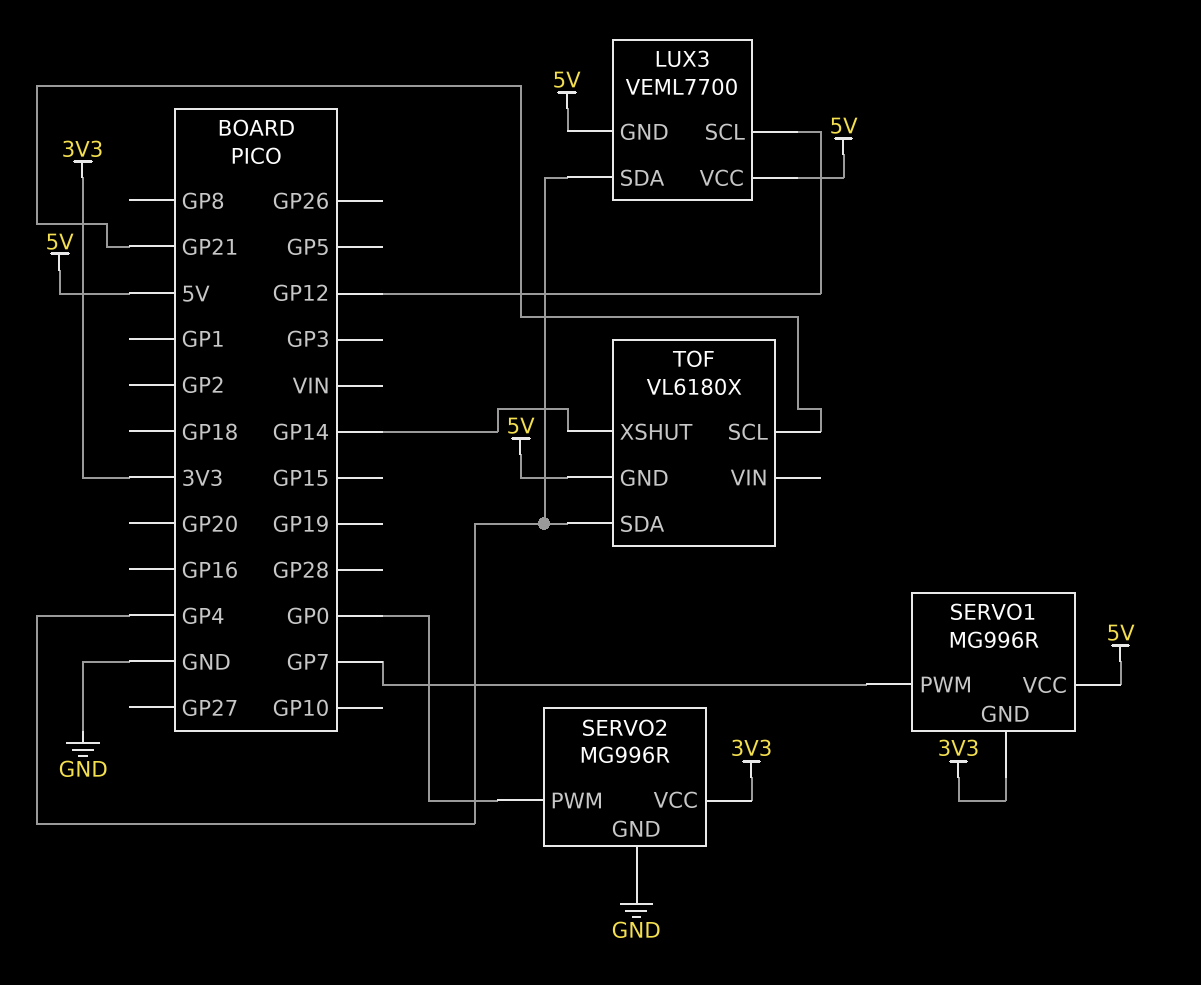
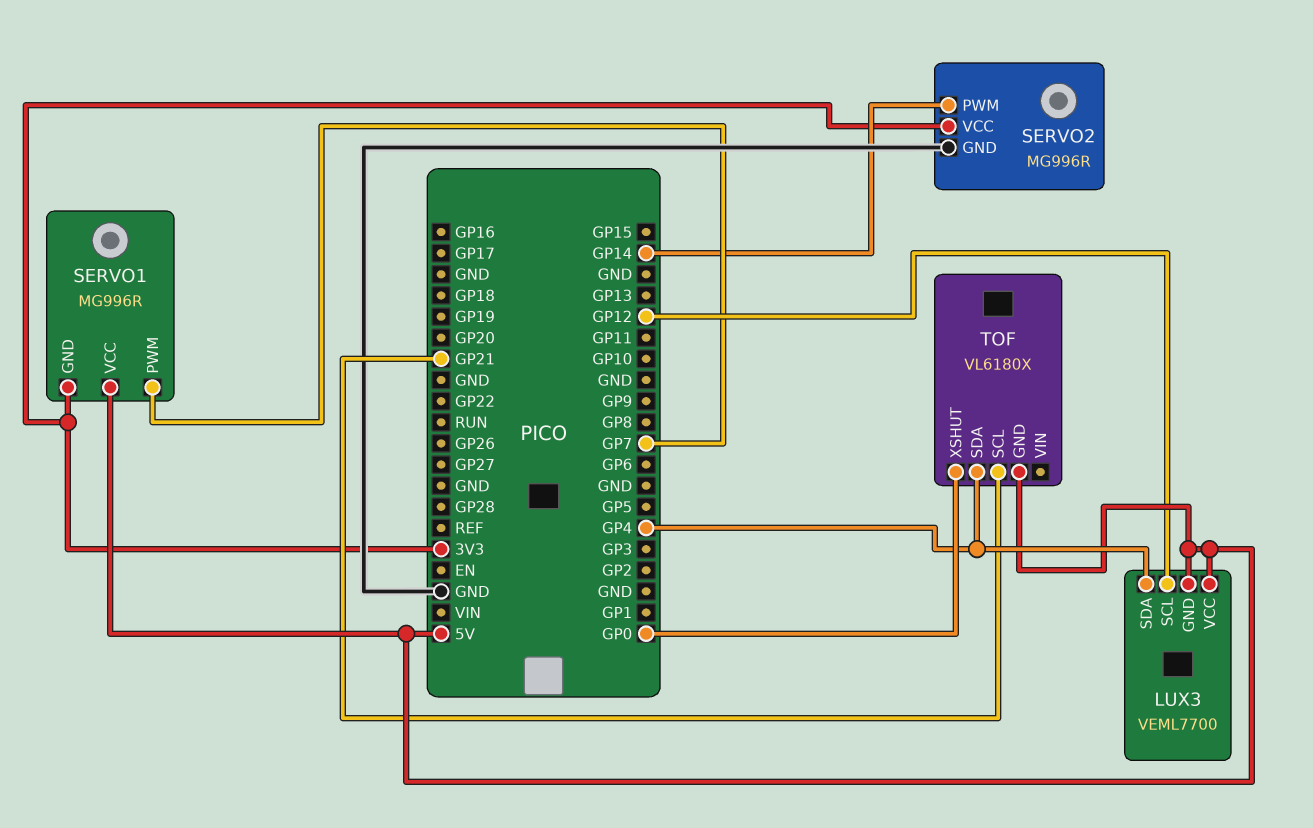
SERVO2 pin PWM: GP0 -> GP14
TOF pin XSHUT: GP14 -> GP0

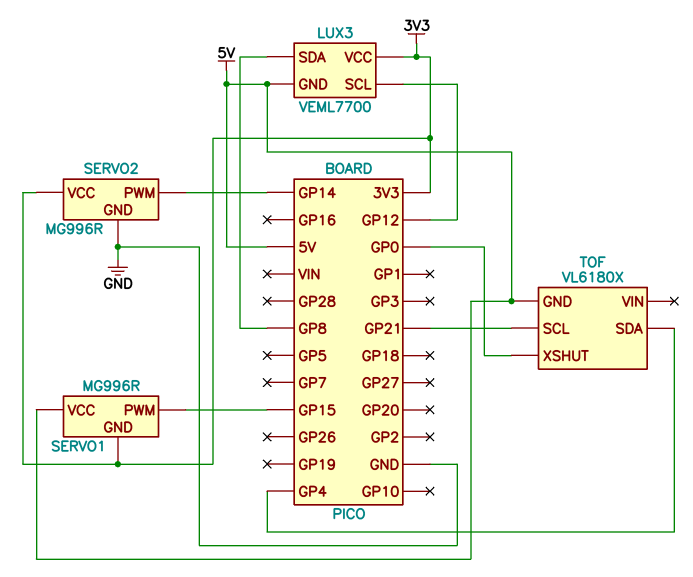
LUX3 pin SDA: GP4 -> GP8
LUX3 pin VCC: 5V -> 3V3
SERVO1 pin PWM: GP7 -> GP15

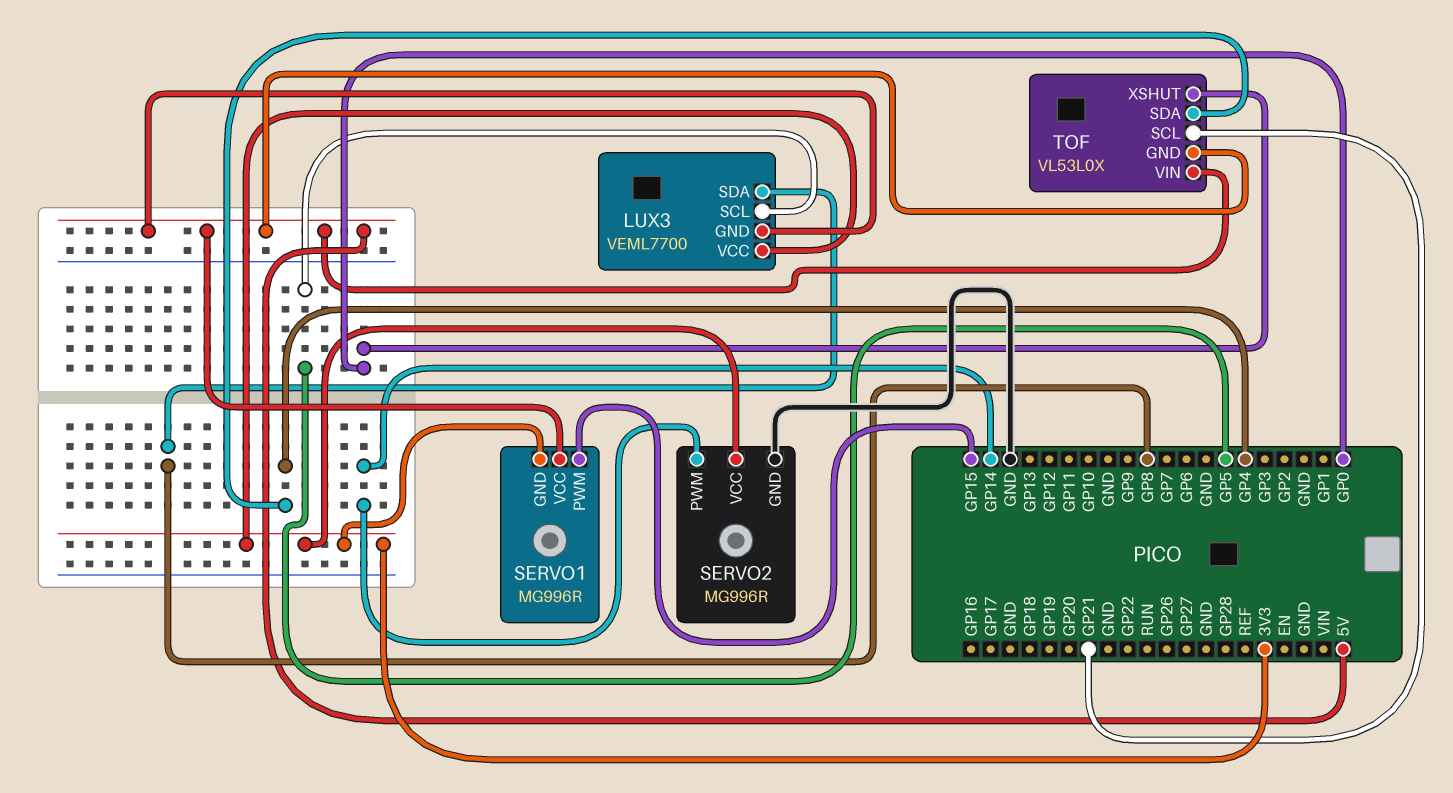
LUX3 pin SCL: GP12 -> GP5
TOF: VL6180X -> VL53L0X
TOF pin VIN: none -> 5V

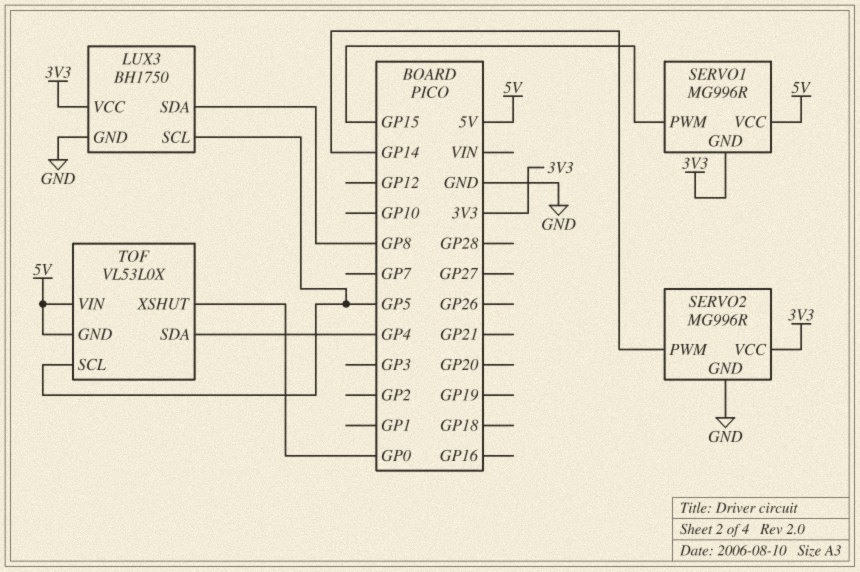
LUX3: VEML7700 -> BH1750
LUX3 pin GND: 5V -> GND
TOF pin SCL: GP21 -> GP5

